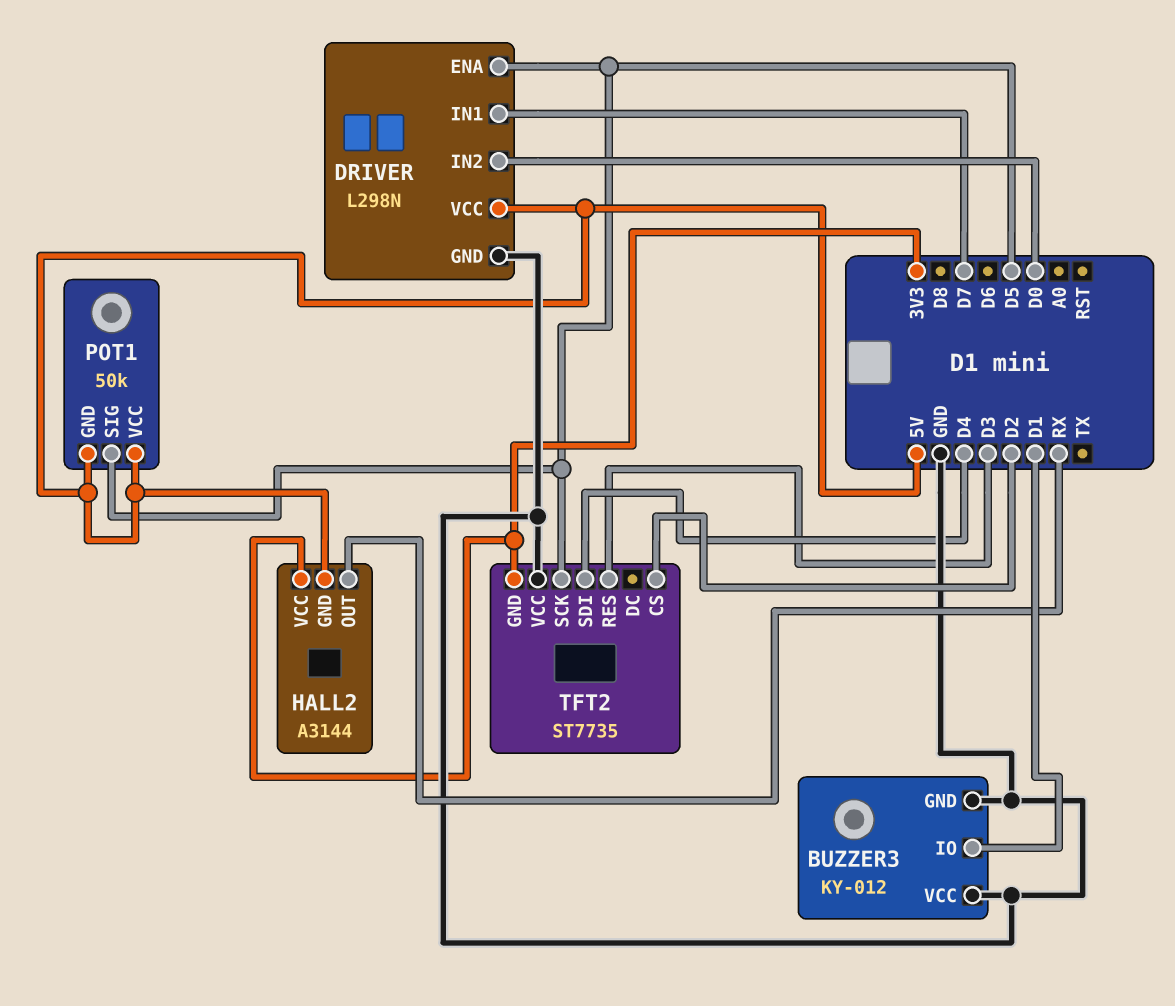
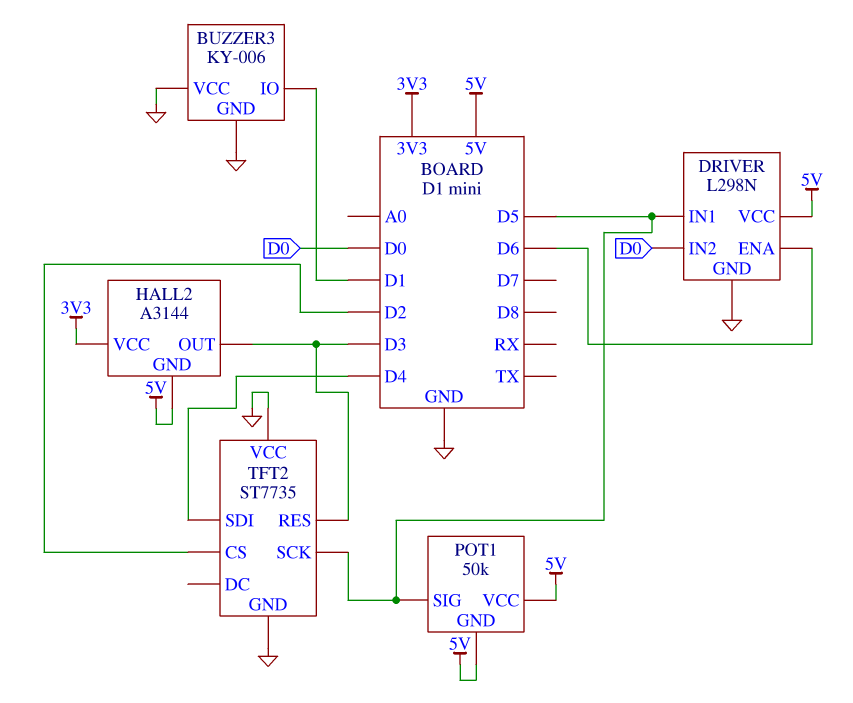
BUZZER3: KY-012 -> KY-006
DRIVER pin ENA: D5 -> D6
DRIVER pin IN1: D7 -> D5
HALL2 pin OUT: RX -> D3
TFT2 pin GND: 3V3 -> GND

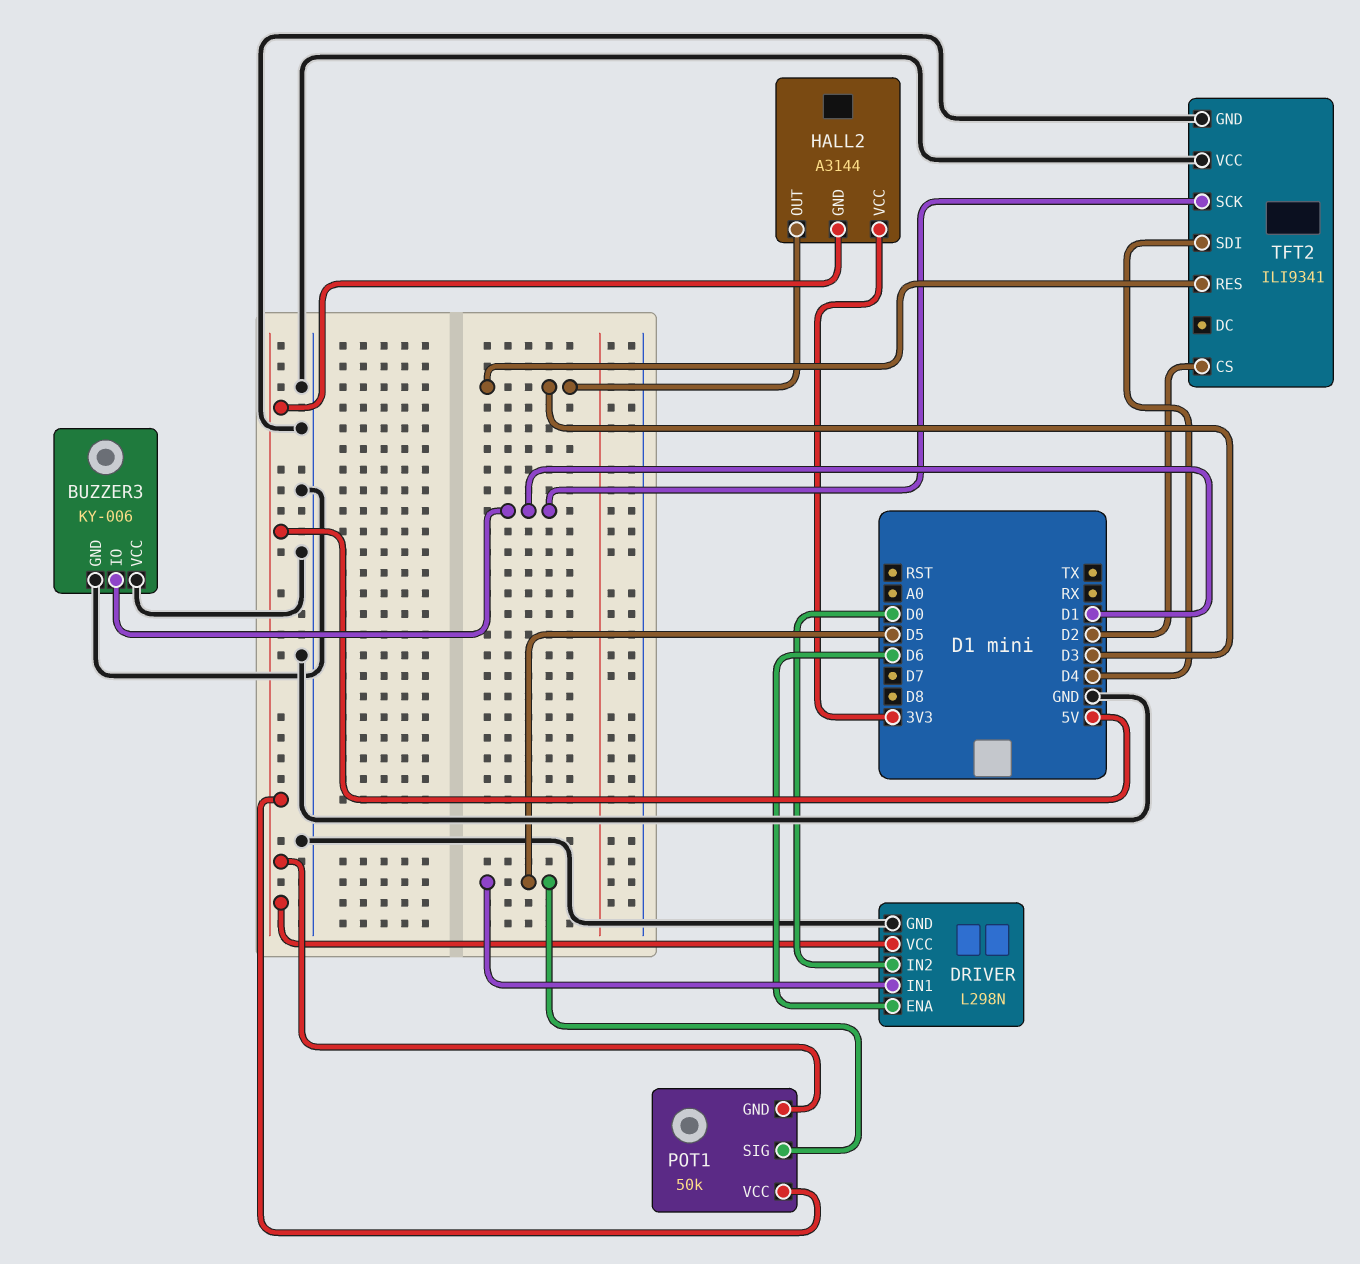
TFT2: ST7735 -> ILI9341
TFT2 pin SCK: D5 -> D1

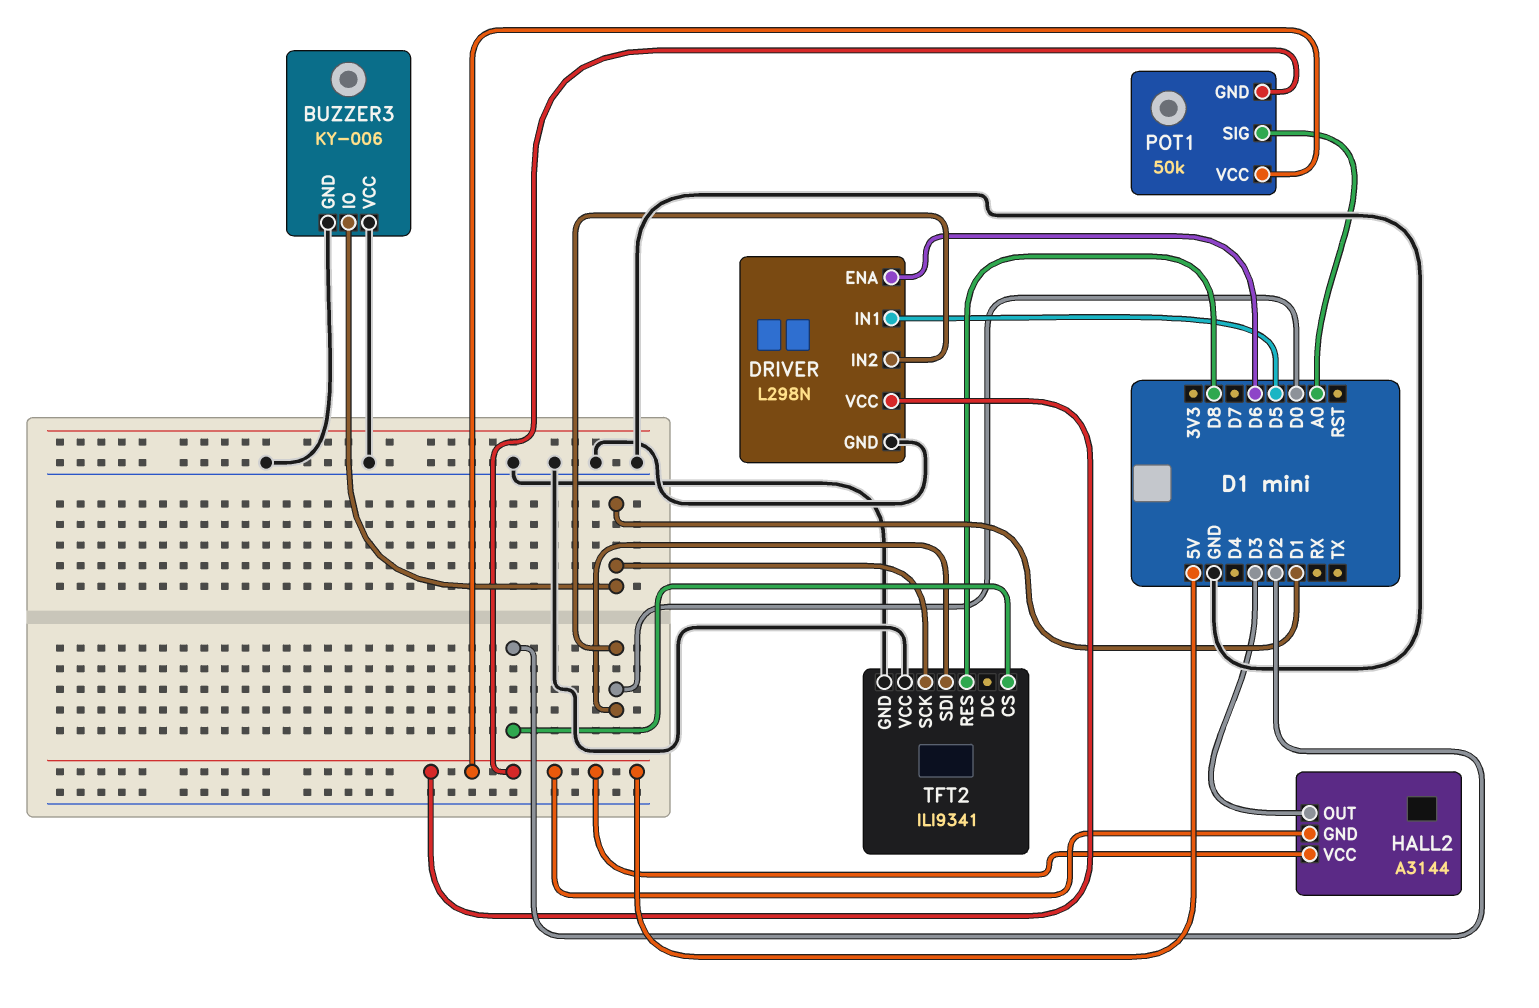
HALL2 pin VCC: 3V3 -> 5V
POT1 pin SIG: D5 -> A0
TFT2 pin RES: D3 -> D8
TFT2 pin SDI: D4 -> D0

